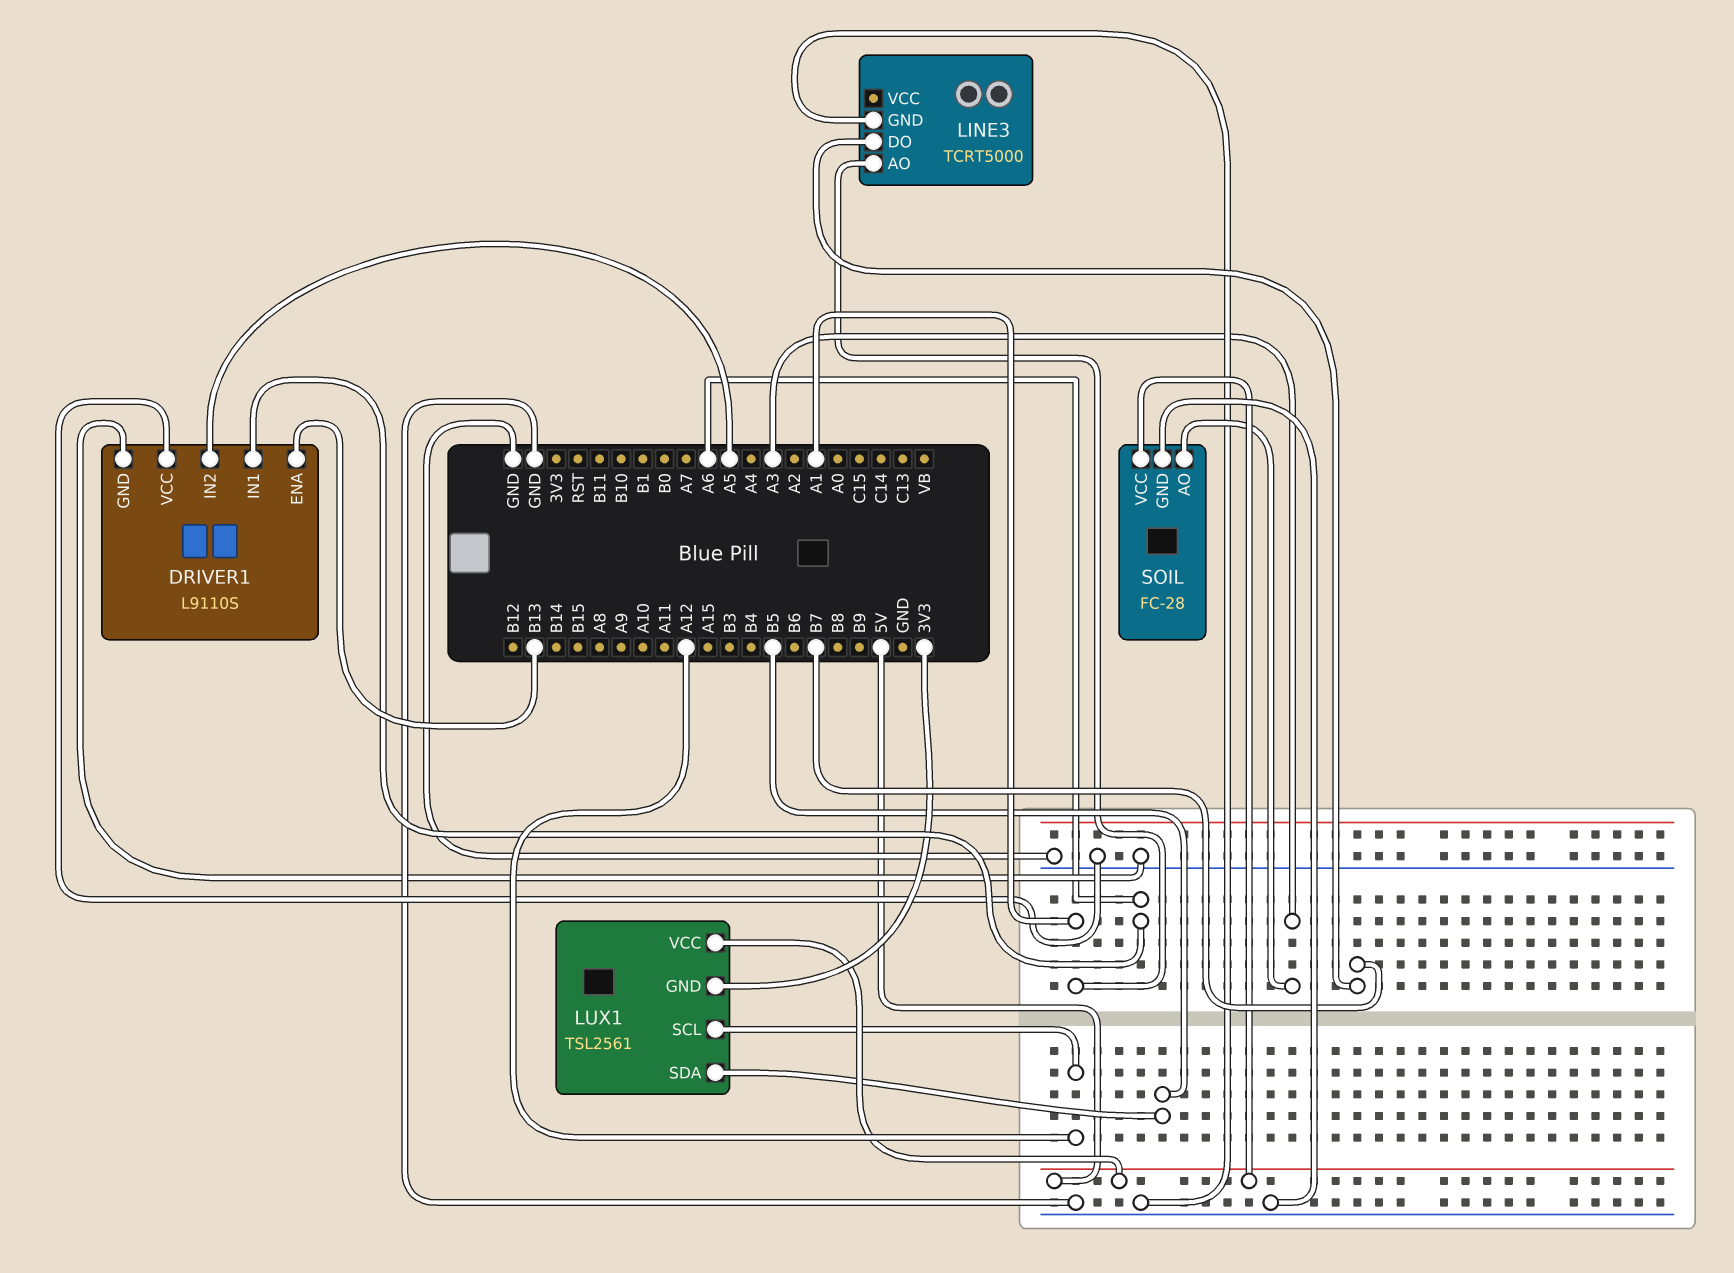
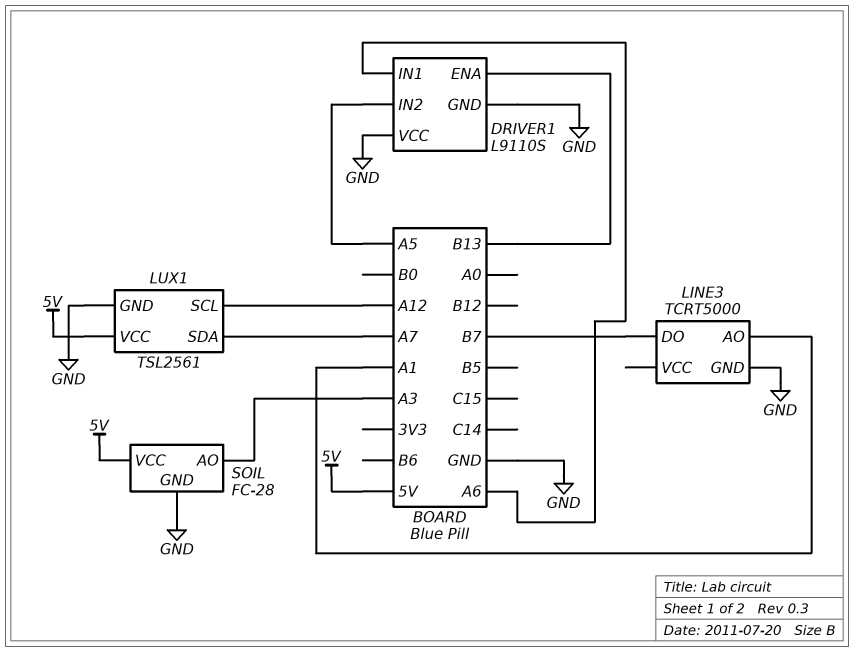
LUX1 pin GND: 3V3 -> GND
LUX1 pin SDA: B5 -> A7

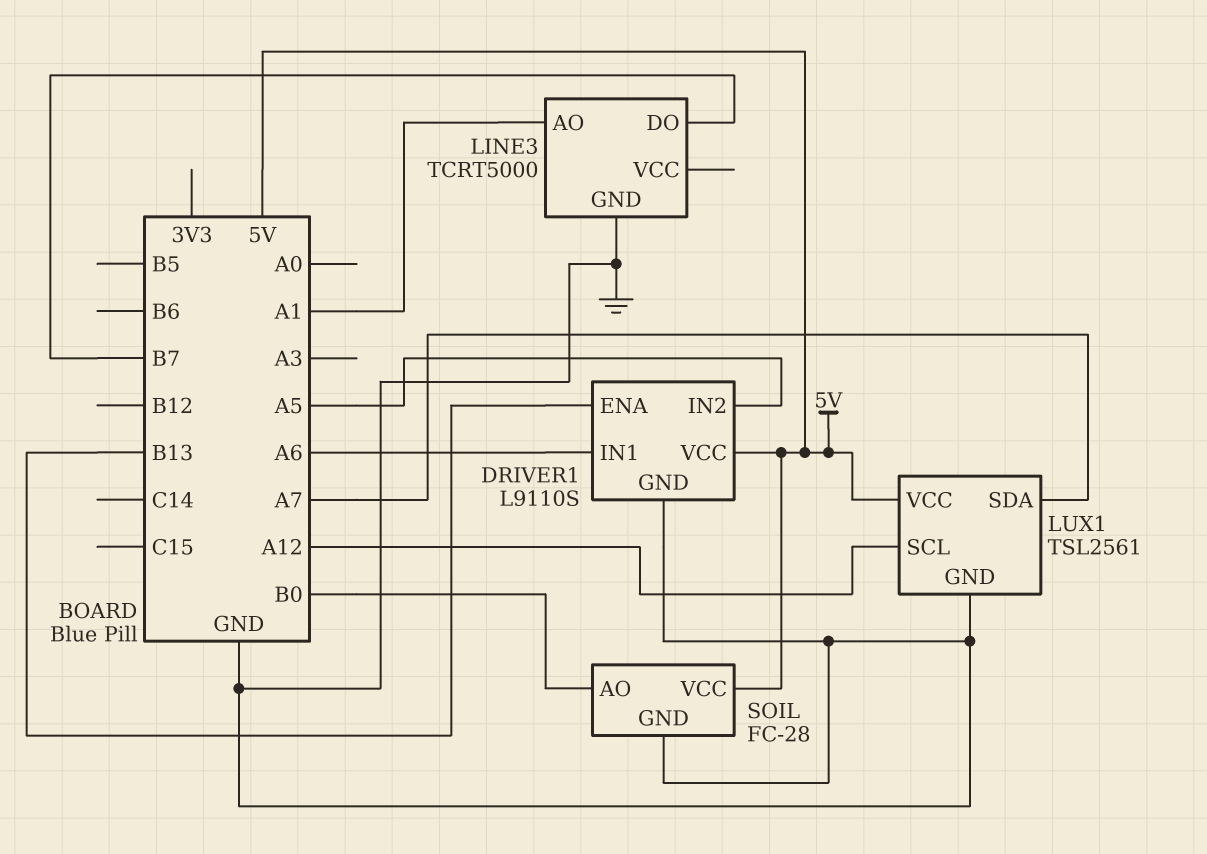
DRIVER1 pin VCC: GND -> 5V
SOIL pin AO: A3 -> B0

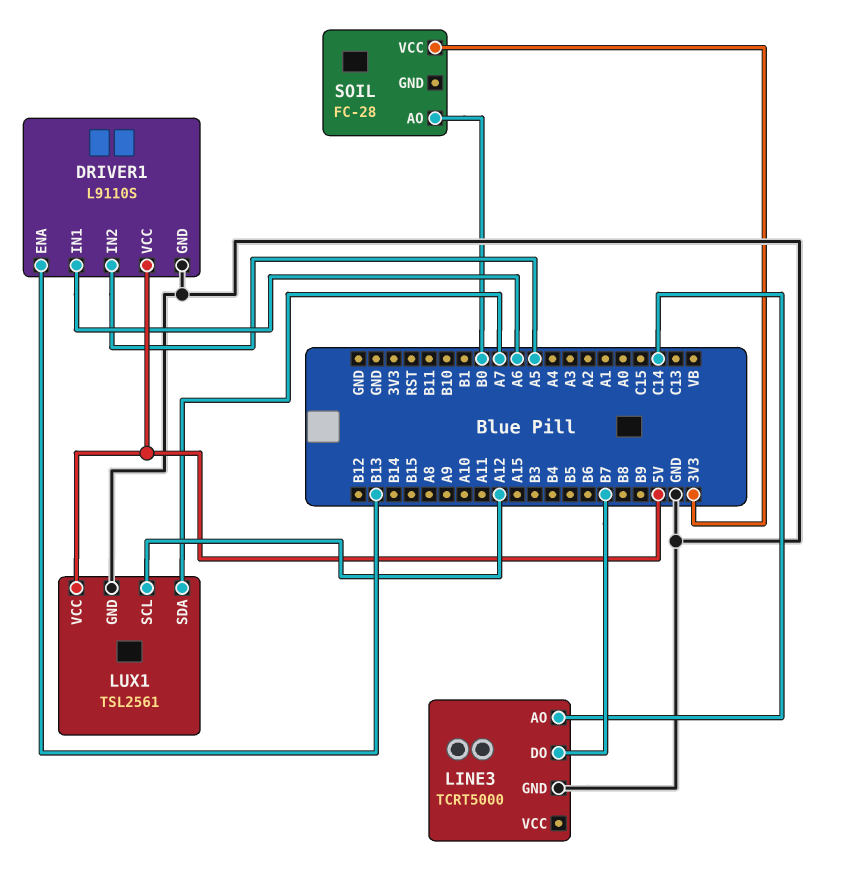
LINE3 pin AO: A1 -> C14
SOIL pin GND: GND -> none
SOIL pin VCC: 5V -> 3V3

